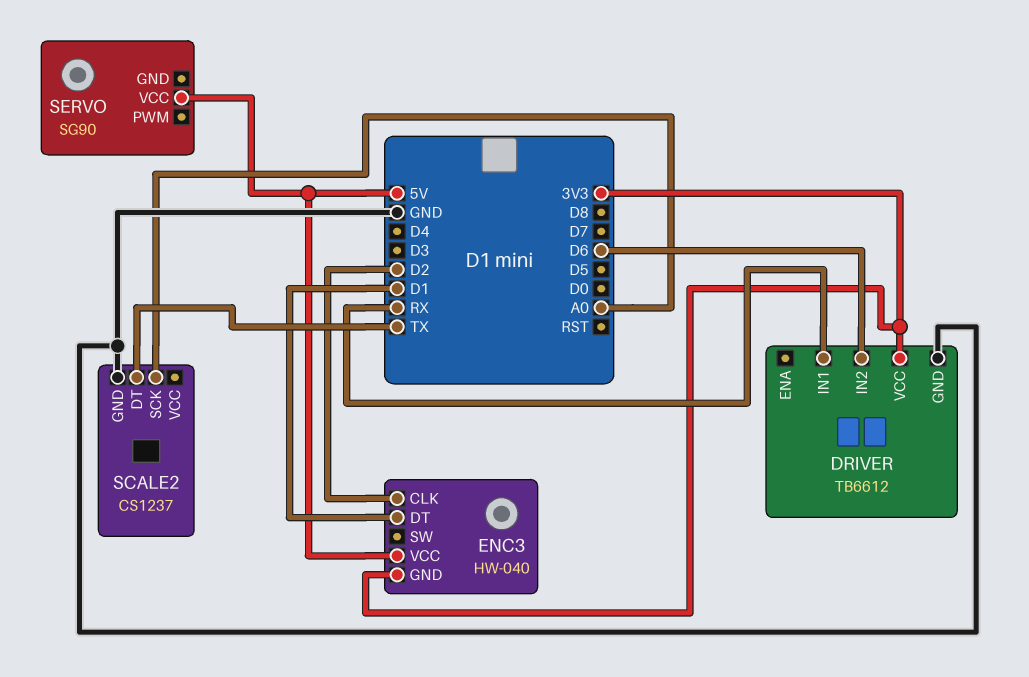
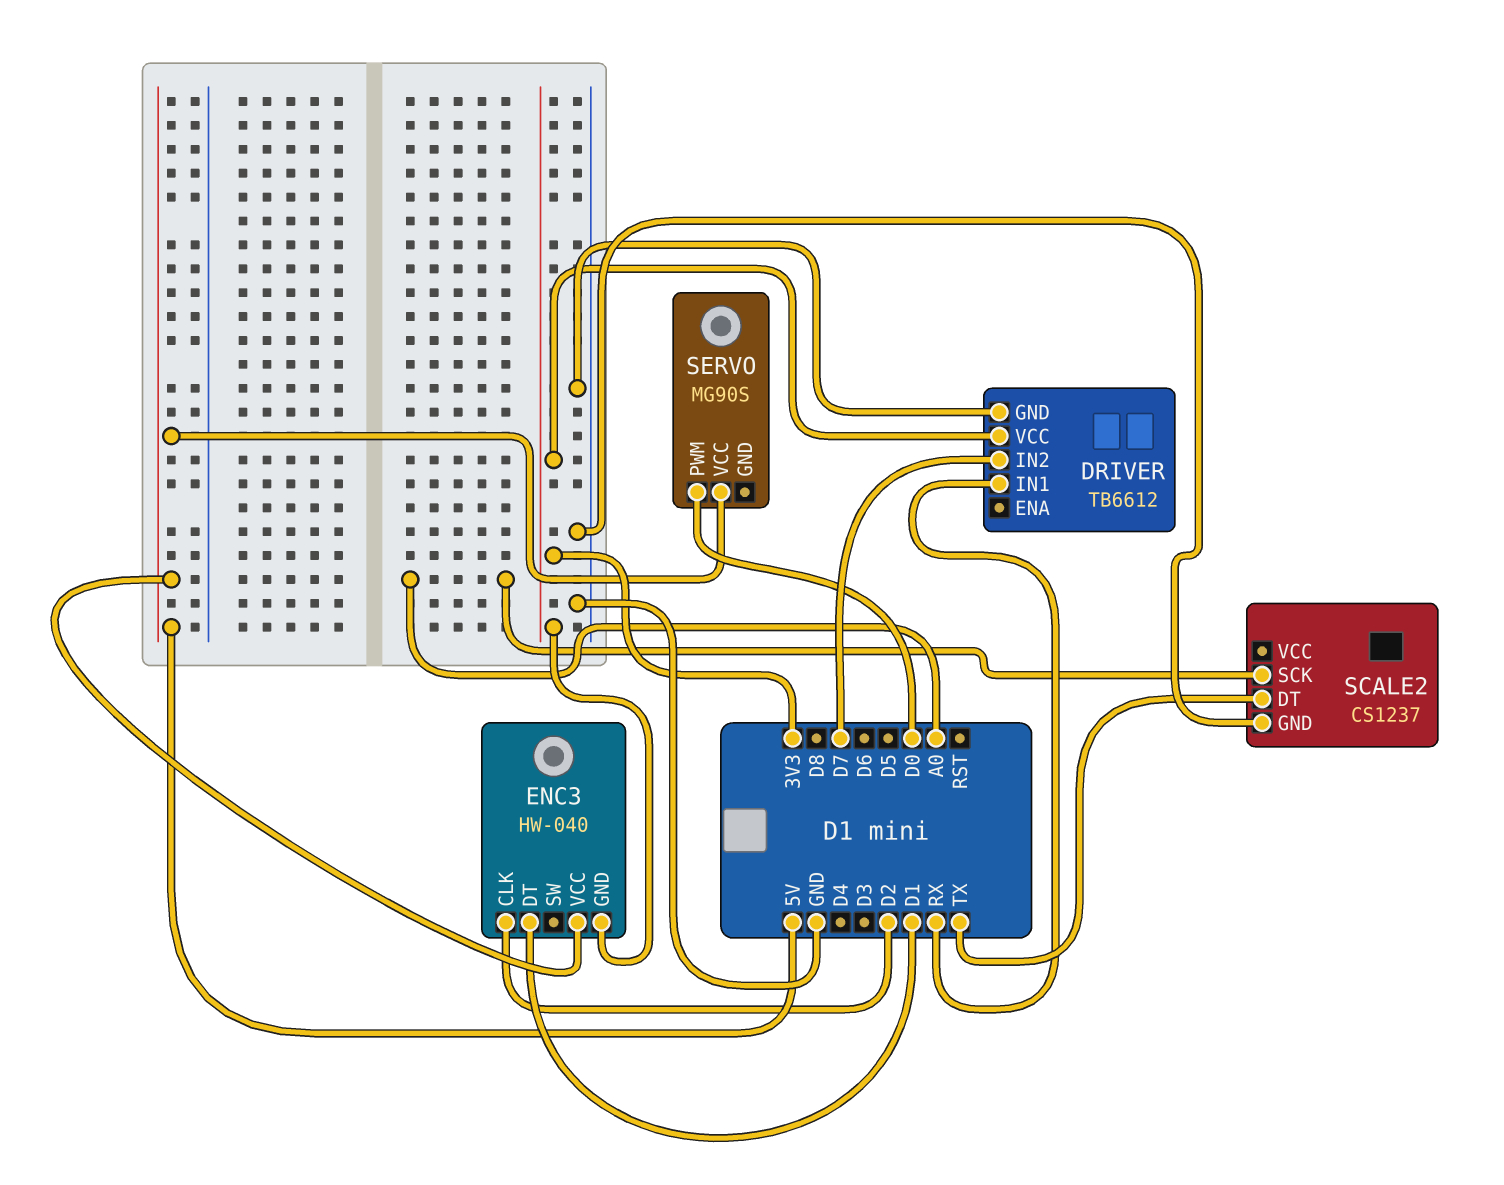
DRIVER pin IN2: D6 -> D7
SERVO: SG90 -> MG90S
SERVO pin PWM: none -> D0

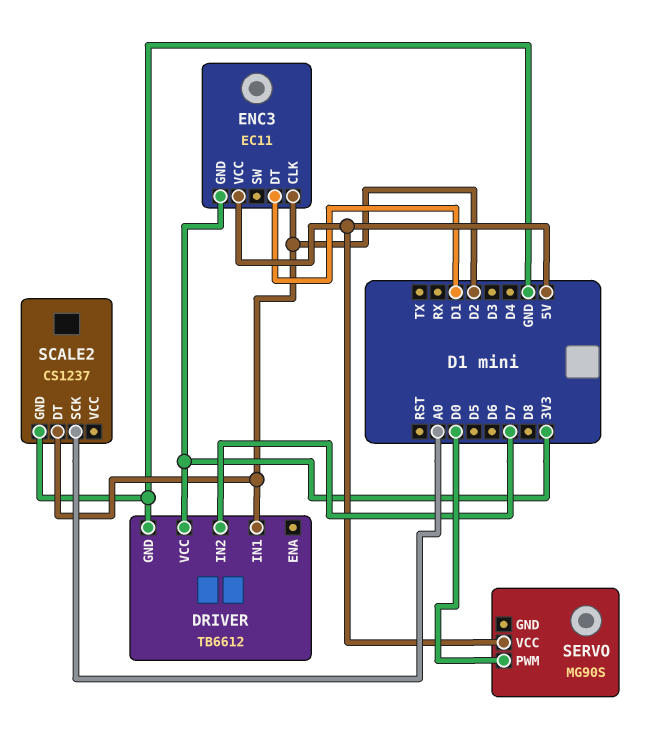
DRIVER pin IN1: RX -> D2
ENC3: HW-040 -> EC11
SCALE2 pin DT: TX -> D2

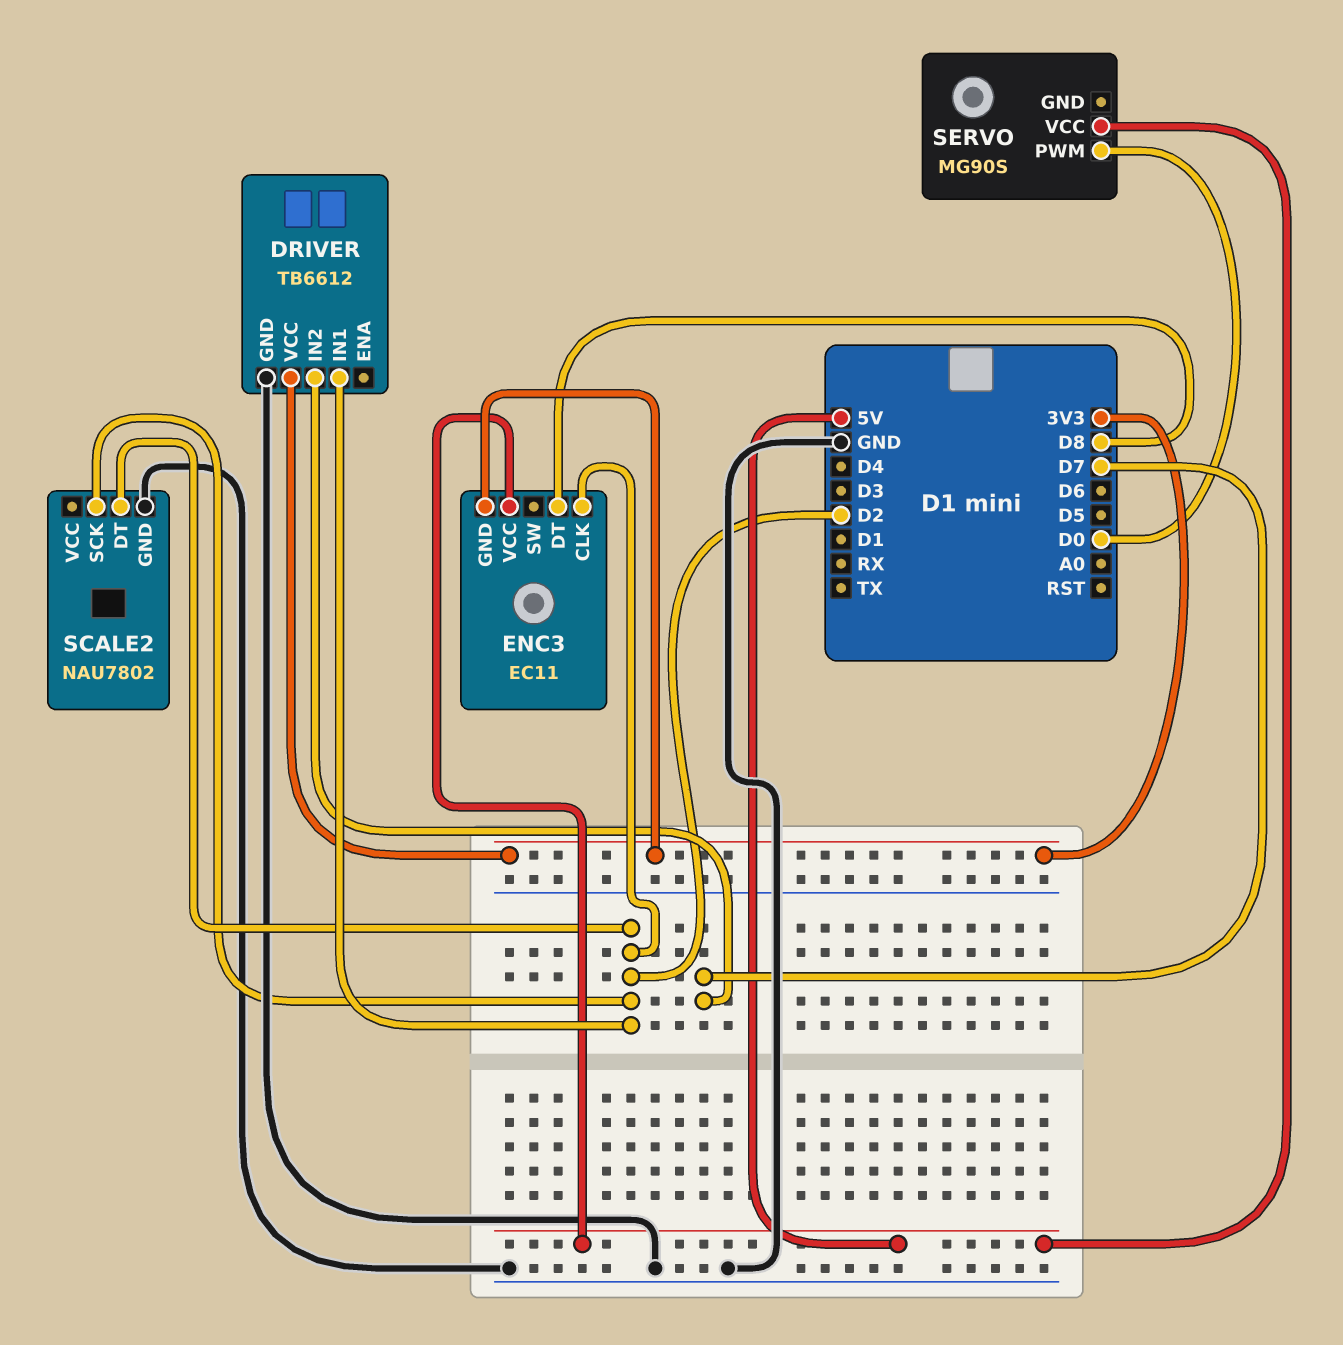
ENC3 pin DT: D1 -> D8
SCALE2: CS1237 -> NAU7802
SCALE2 pin SCK: A0 -> D2

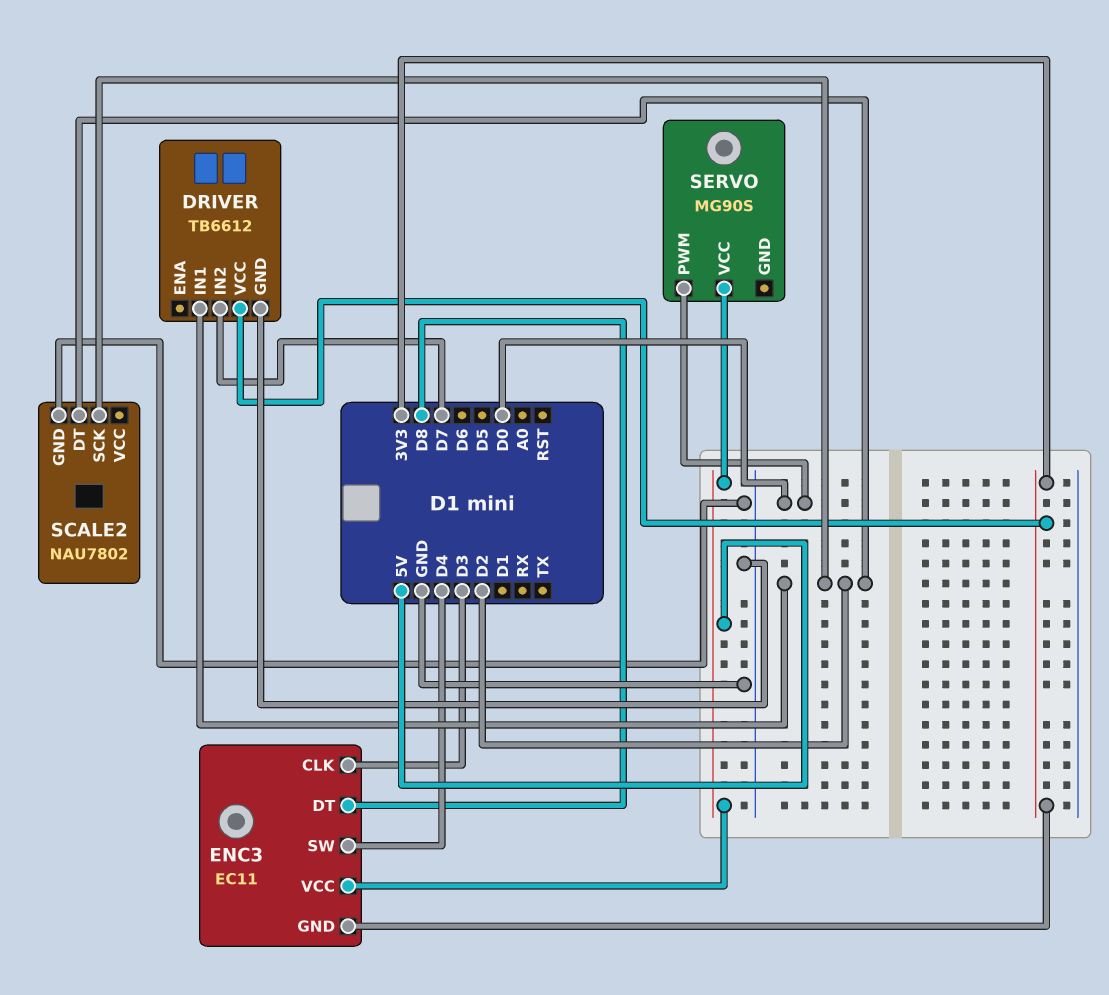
ENC3 pin CLK: D2 -> D3
ENC3 pin SW: none -> D4

